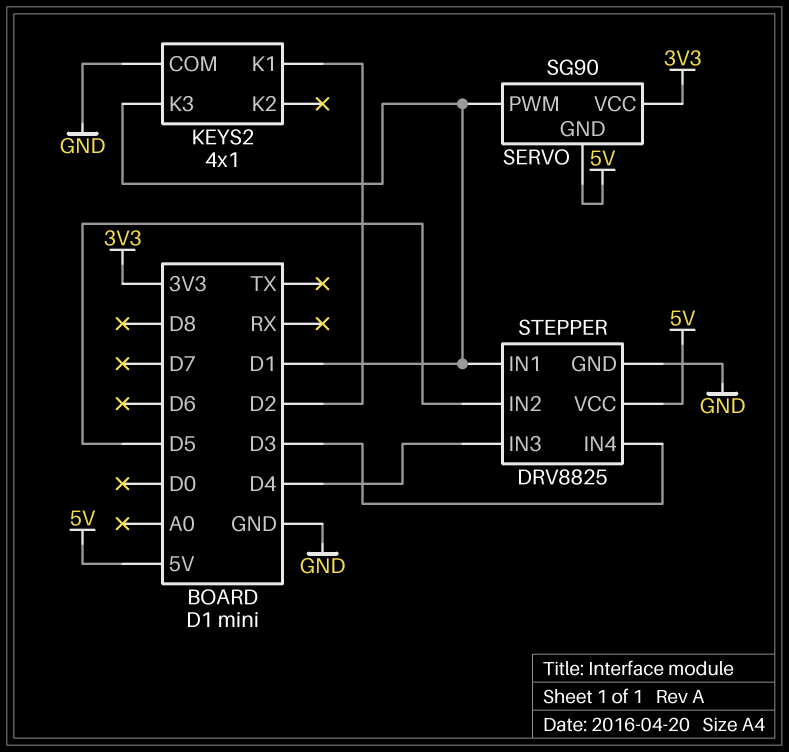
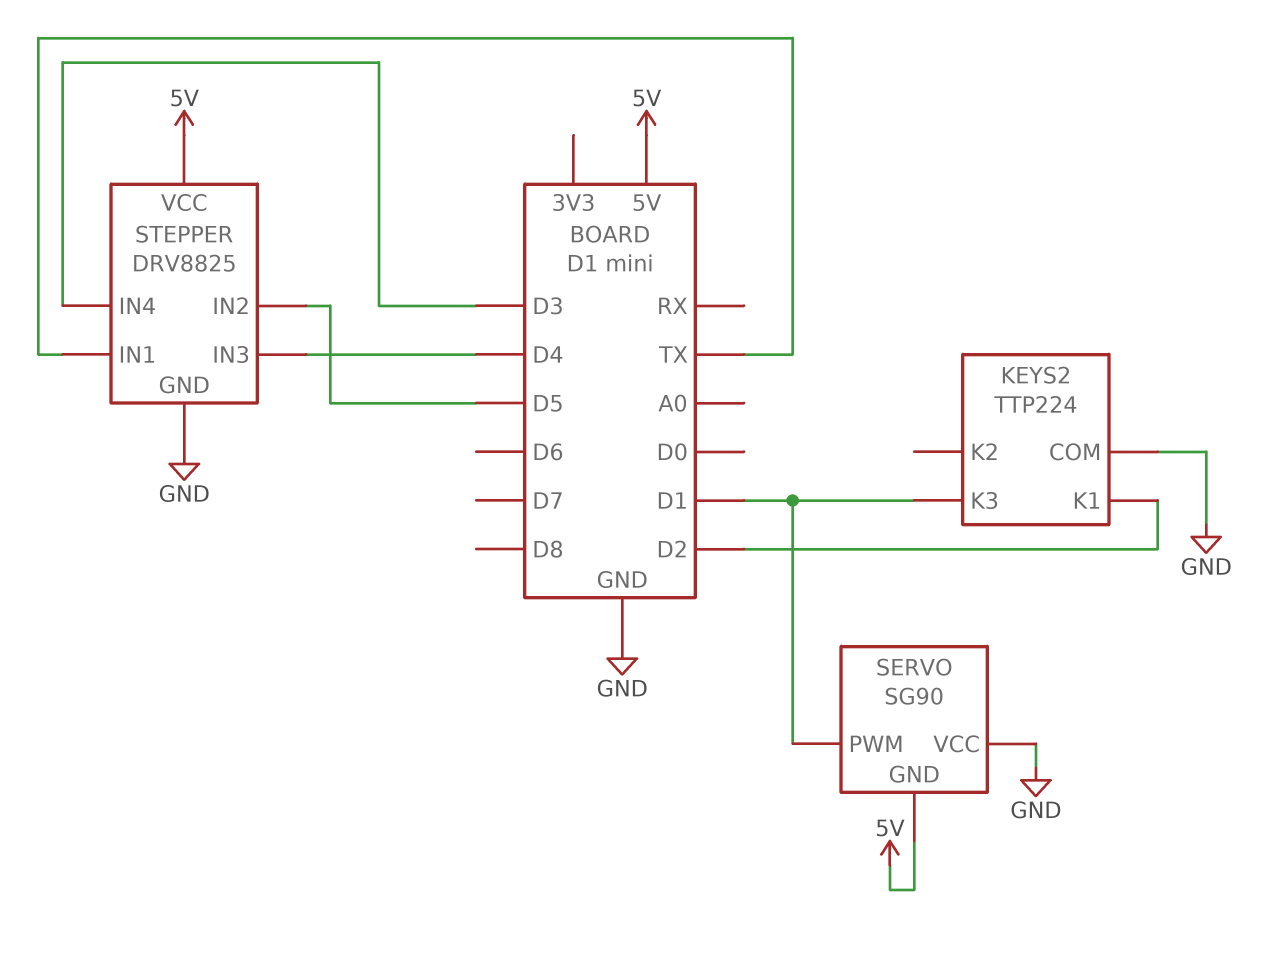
KEYS2: 4x1 -> TTP224
SERVO pin VCC: 3V3 -> GND
STEPPER pin IN1: D1 -> TX

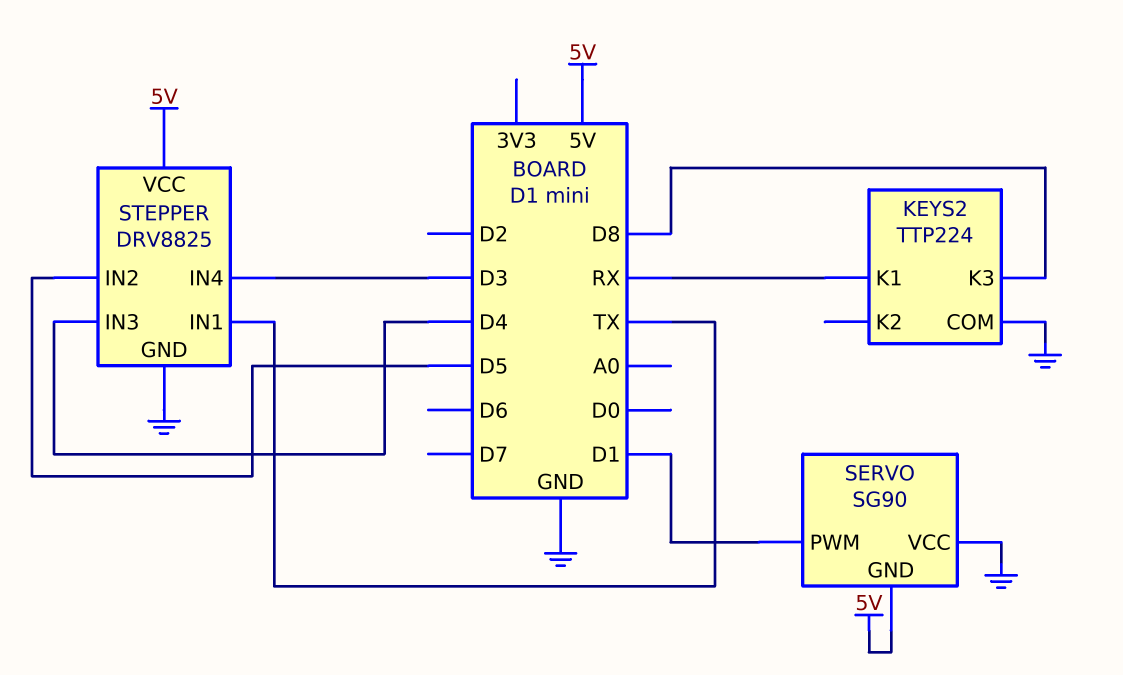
KEYS2 pin K1: D2 -> RX
KEYS2 pin K3: D1 -> D8

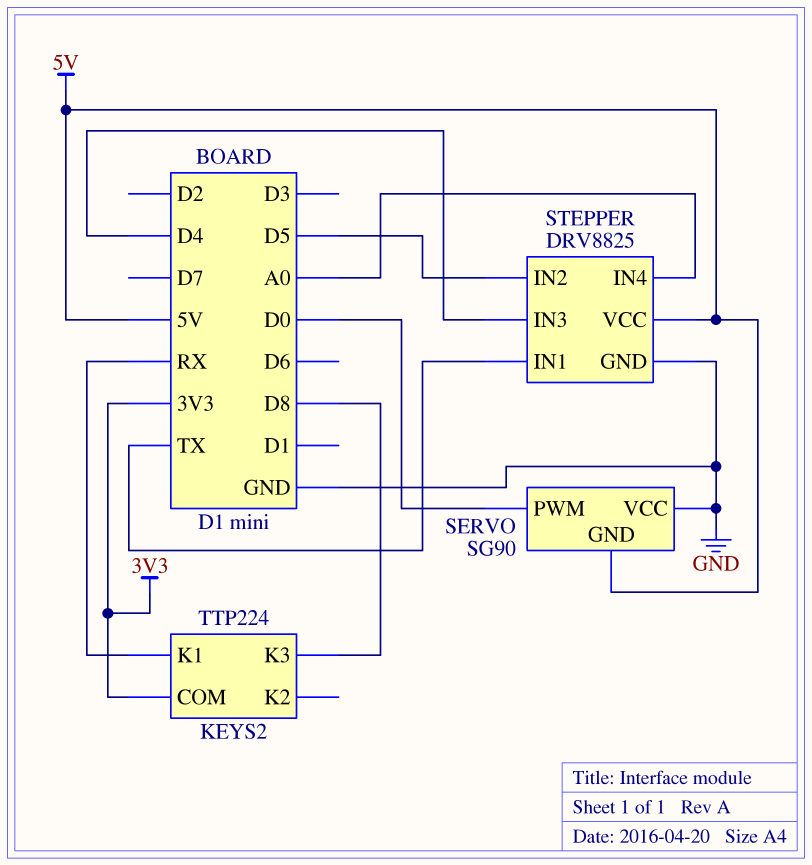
KEYS2 pin COM: GND -> 3V3
SERVO pin PWM: D1 -> D0
STEPPER pin IN4: D3 -> A0

